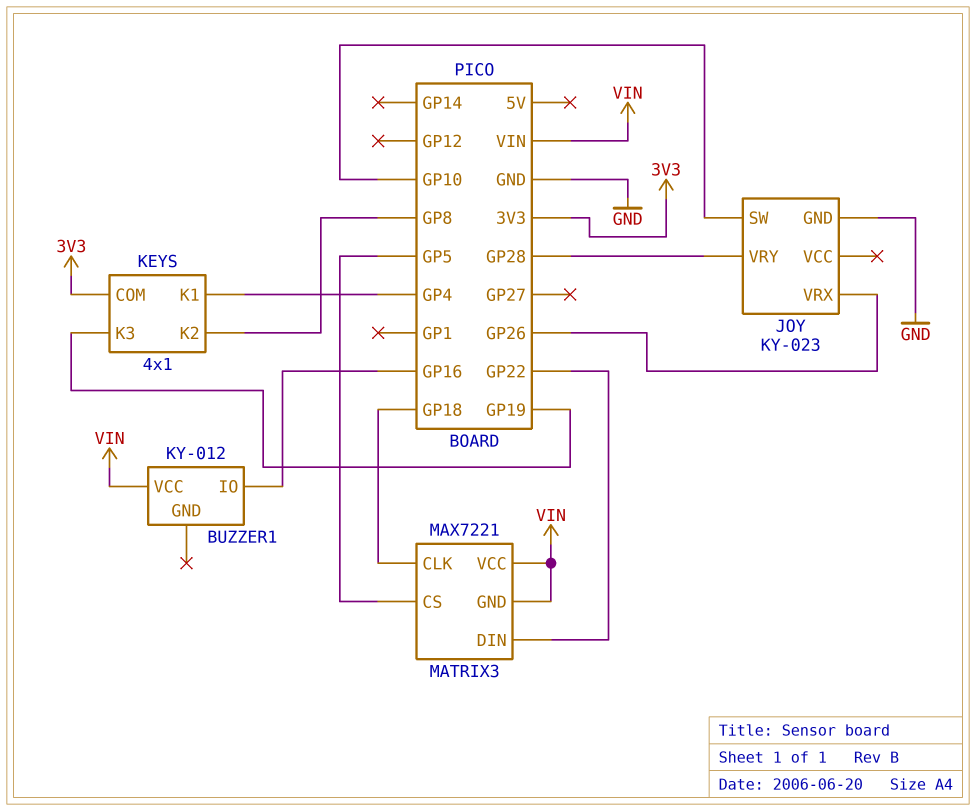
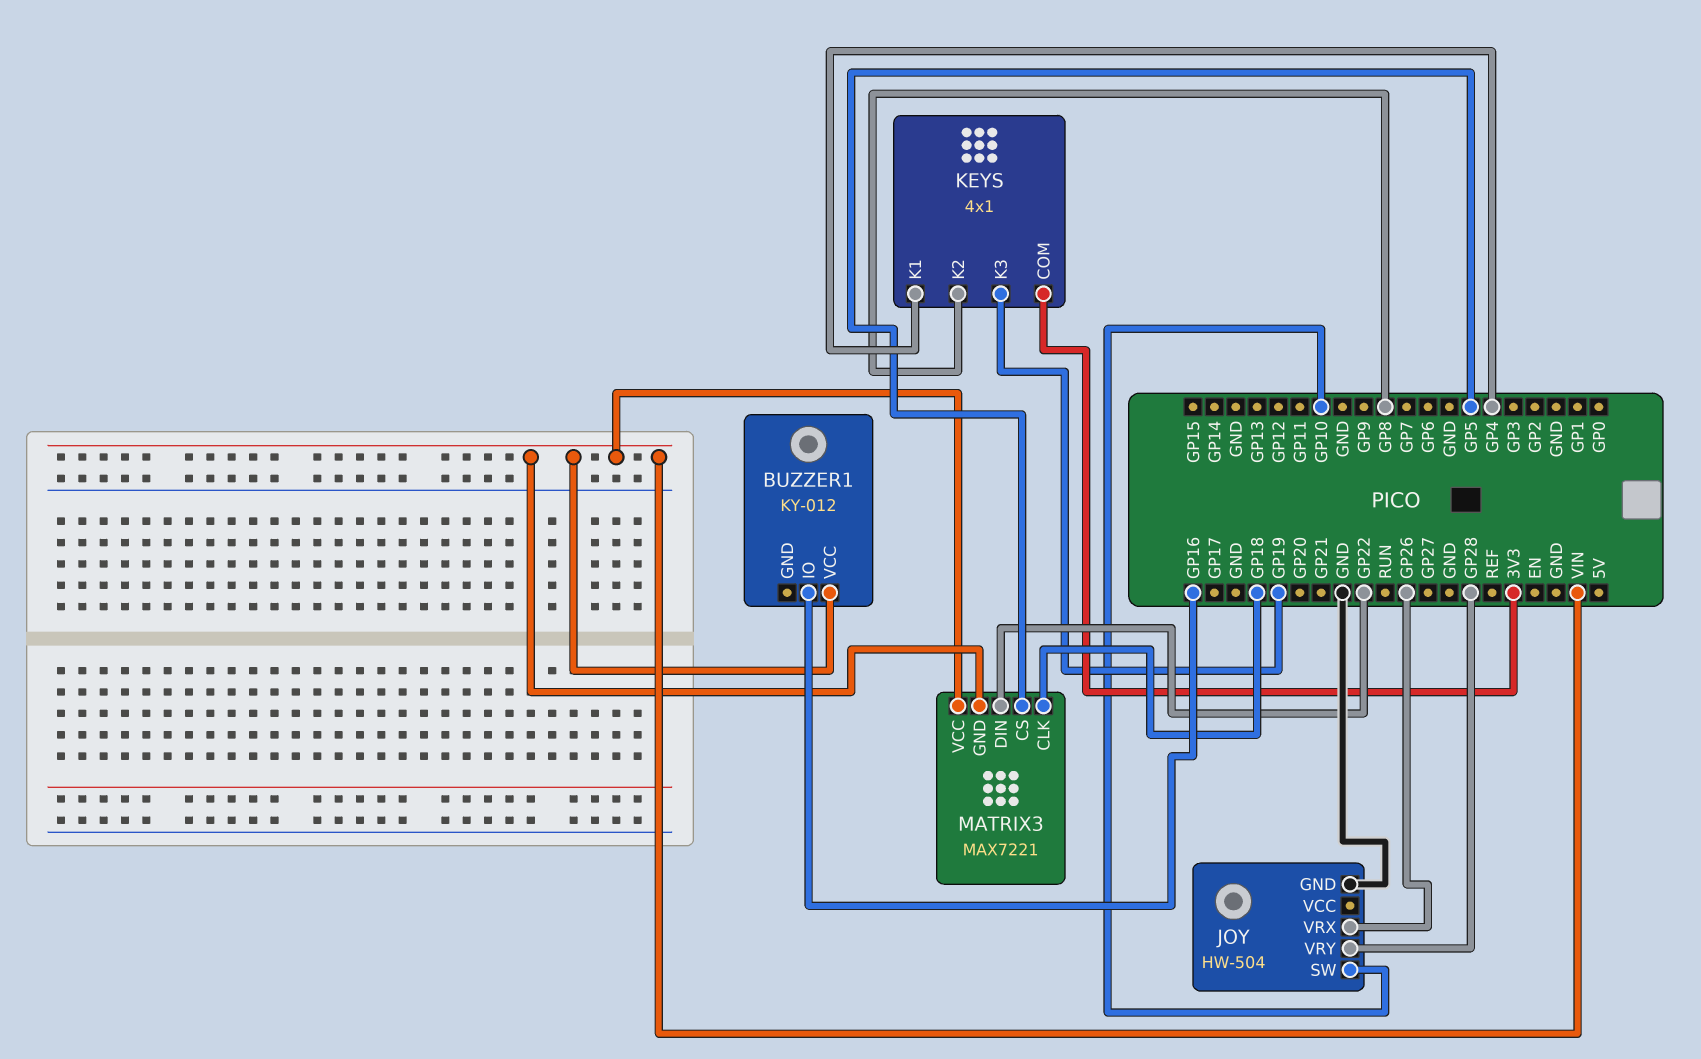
JOY: KY-023 -> HW-504

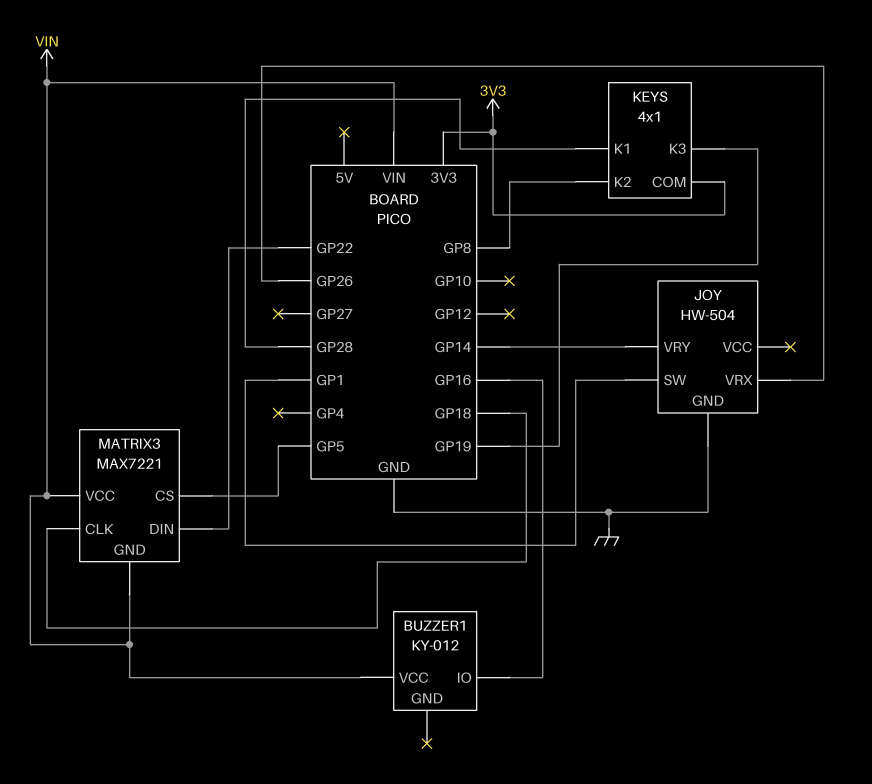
JOY pin SW: GP10 -> GP1
JOY pin VRY: GP28 -> GP14
KEYS pin K1: GP4 -> GP28

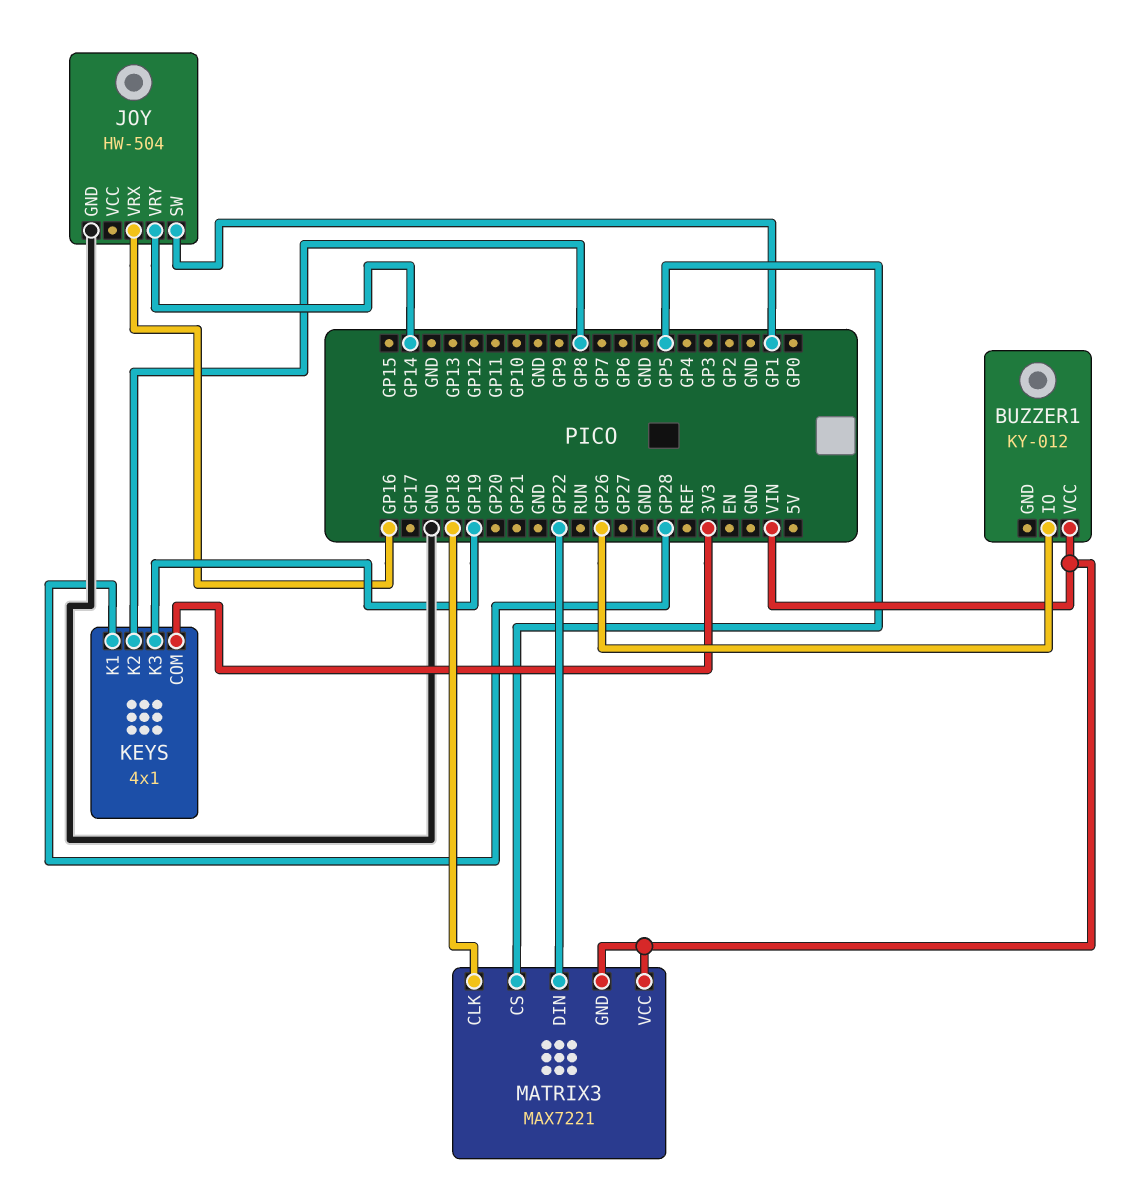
BUZZER1 pin IO: GP16 -> GP26
JOY pin VRX: GP26 -> GP16

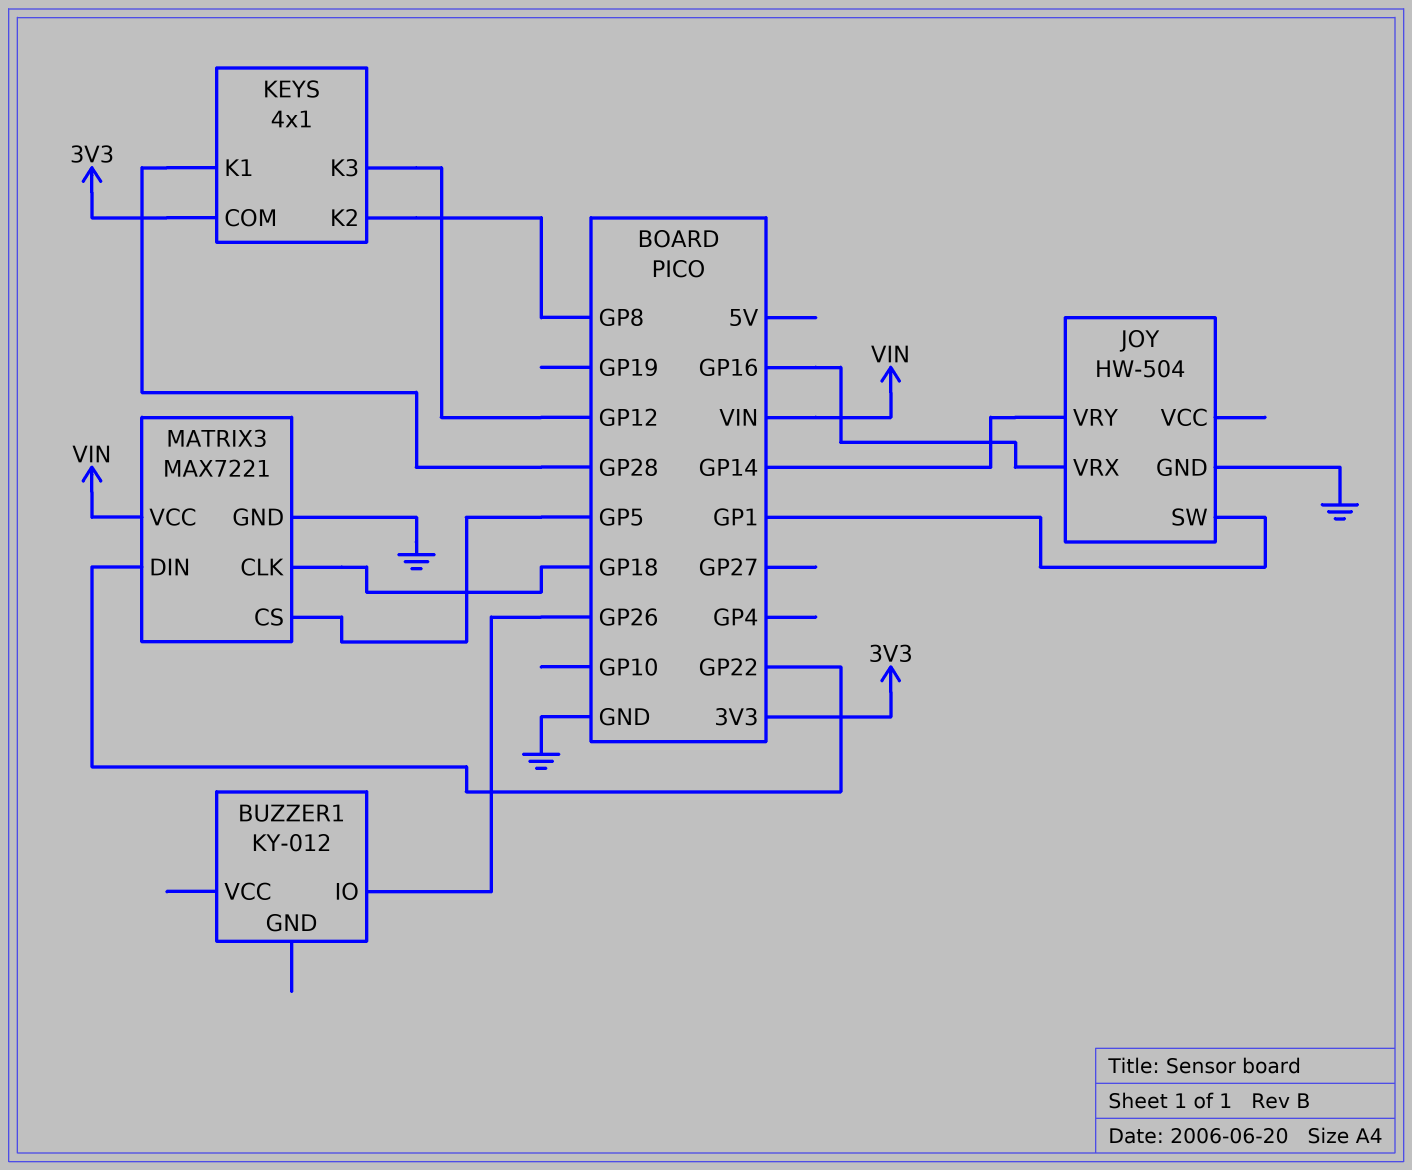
BUZZER1 pin VCC: VIN -> none
KEYS pin K3: GP19 -> GP12
MATRIX3 pin GND: VIN -> GND

